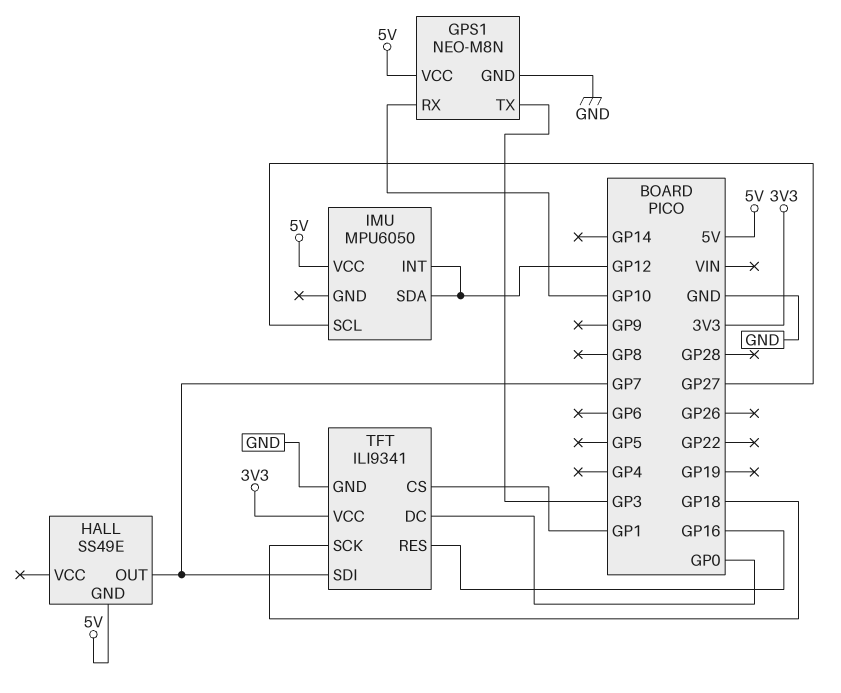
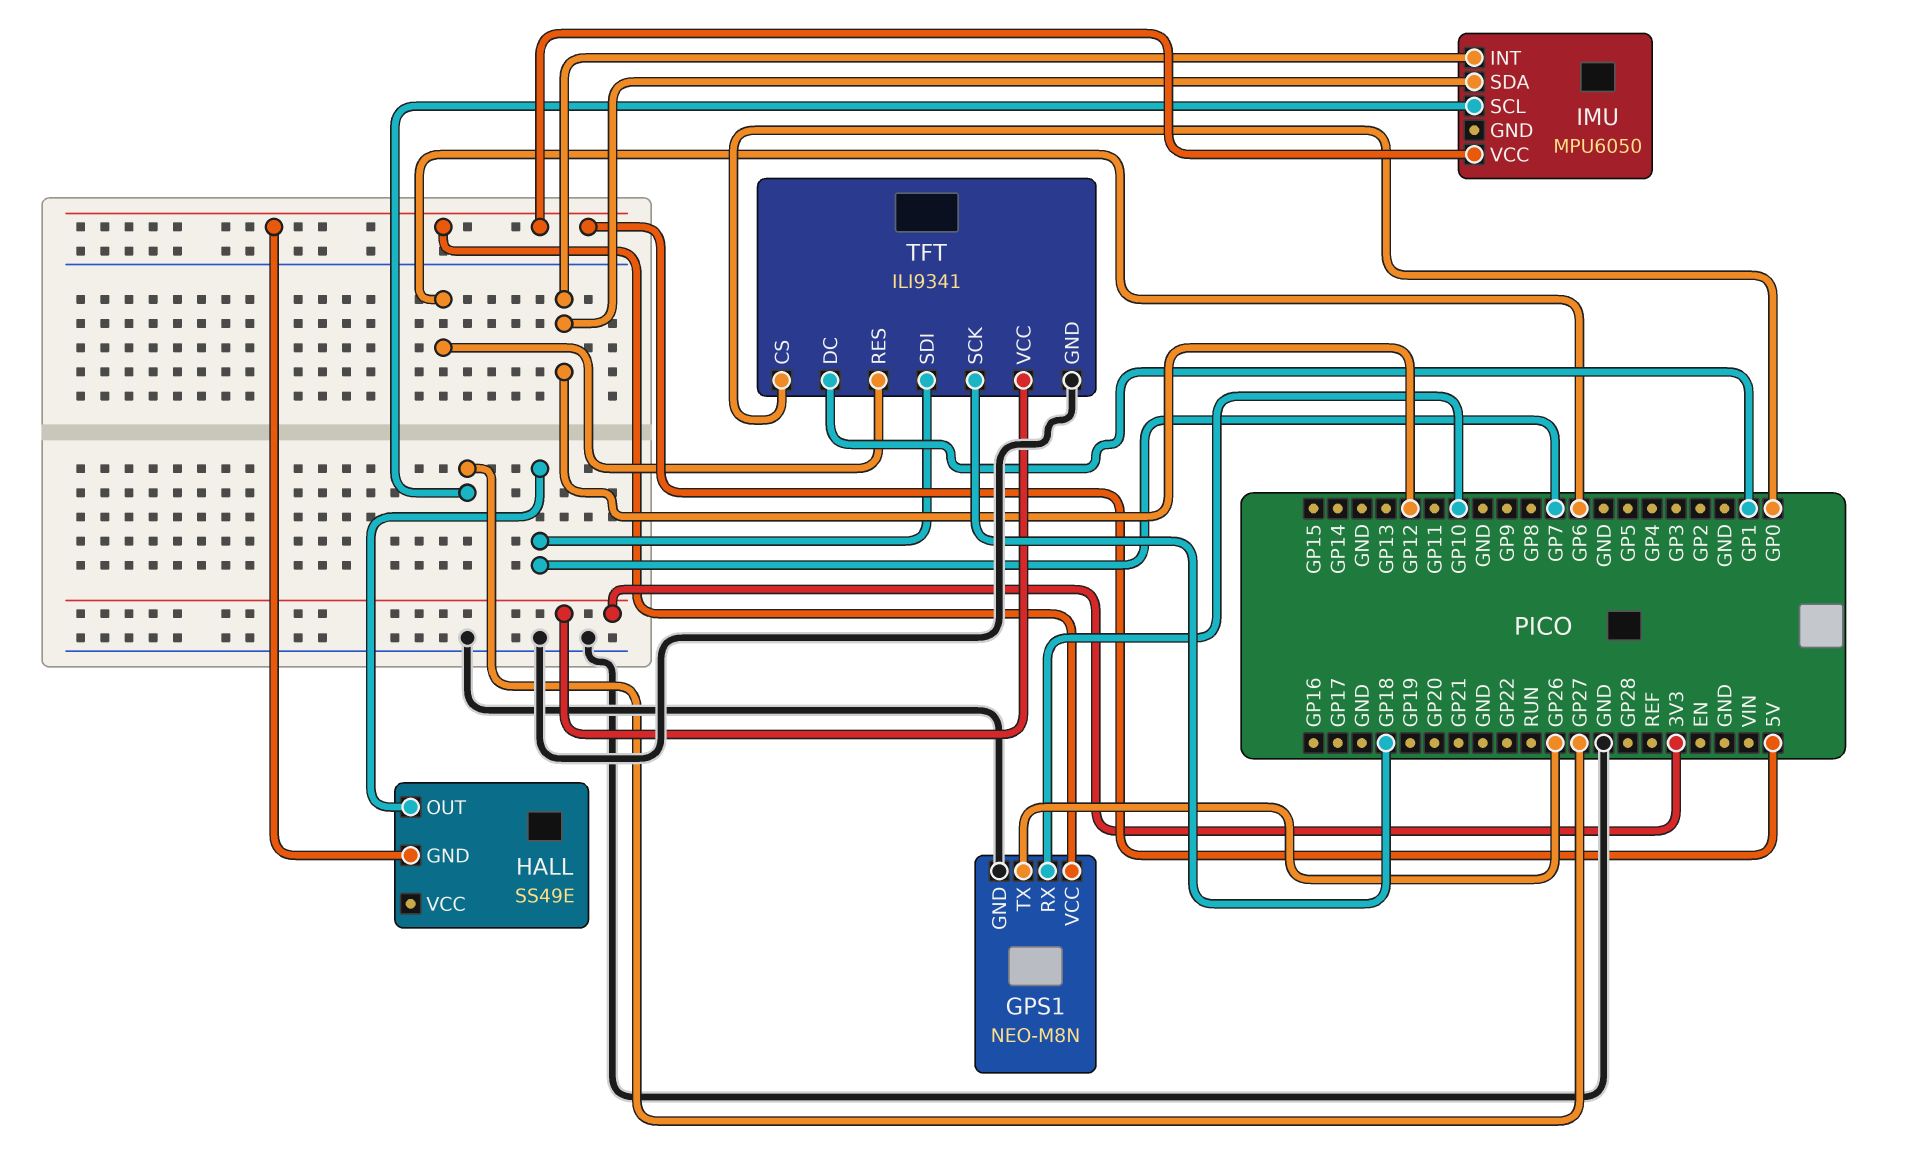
GPS1 pin TX: GP3 -> GP26
TFT pin CS: GP1 -> GP0
TFT pin DC: GP0 -> GP1
TFT pin RES: GP16 -> GP6

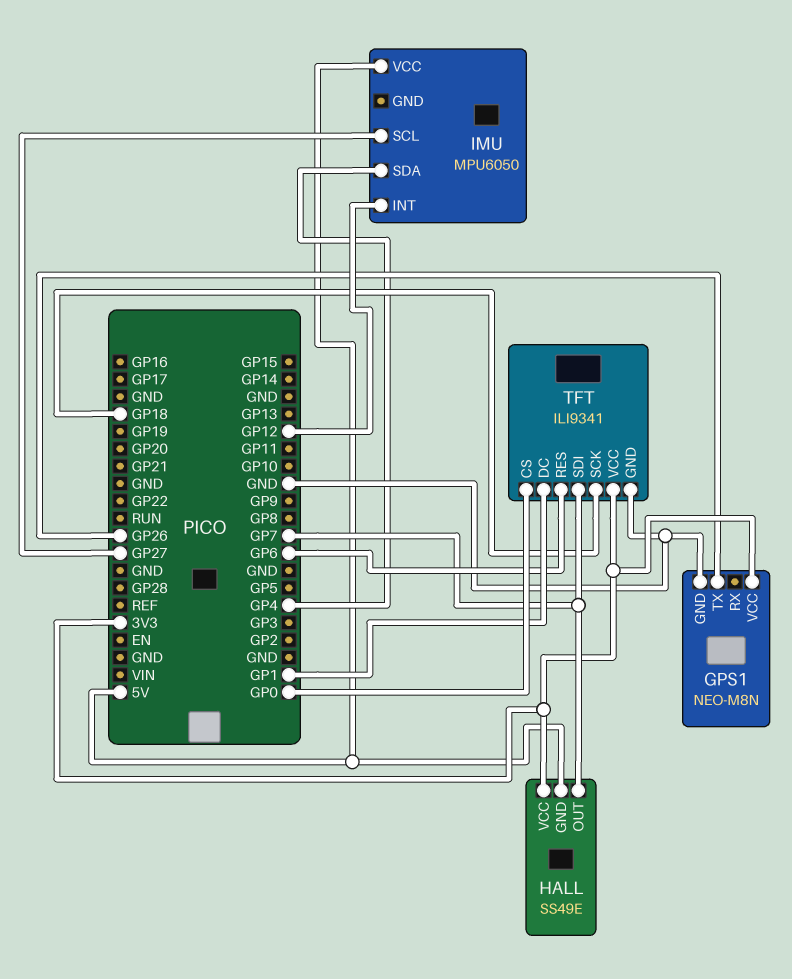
GPS1 pin RX: GP10 -> none
GPS1 pin VCC: 5V -> 3V3
HALL pin VCC: none -> 3V3
IMU pin SDA: GP12 -> GP4

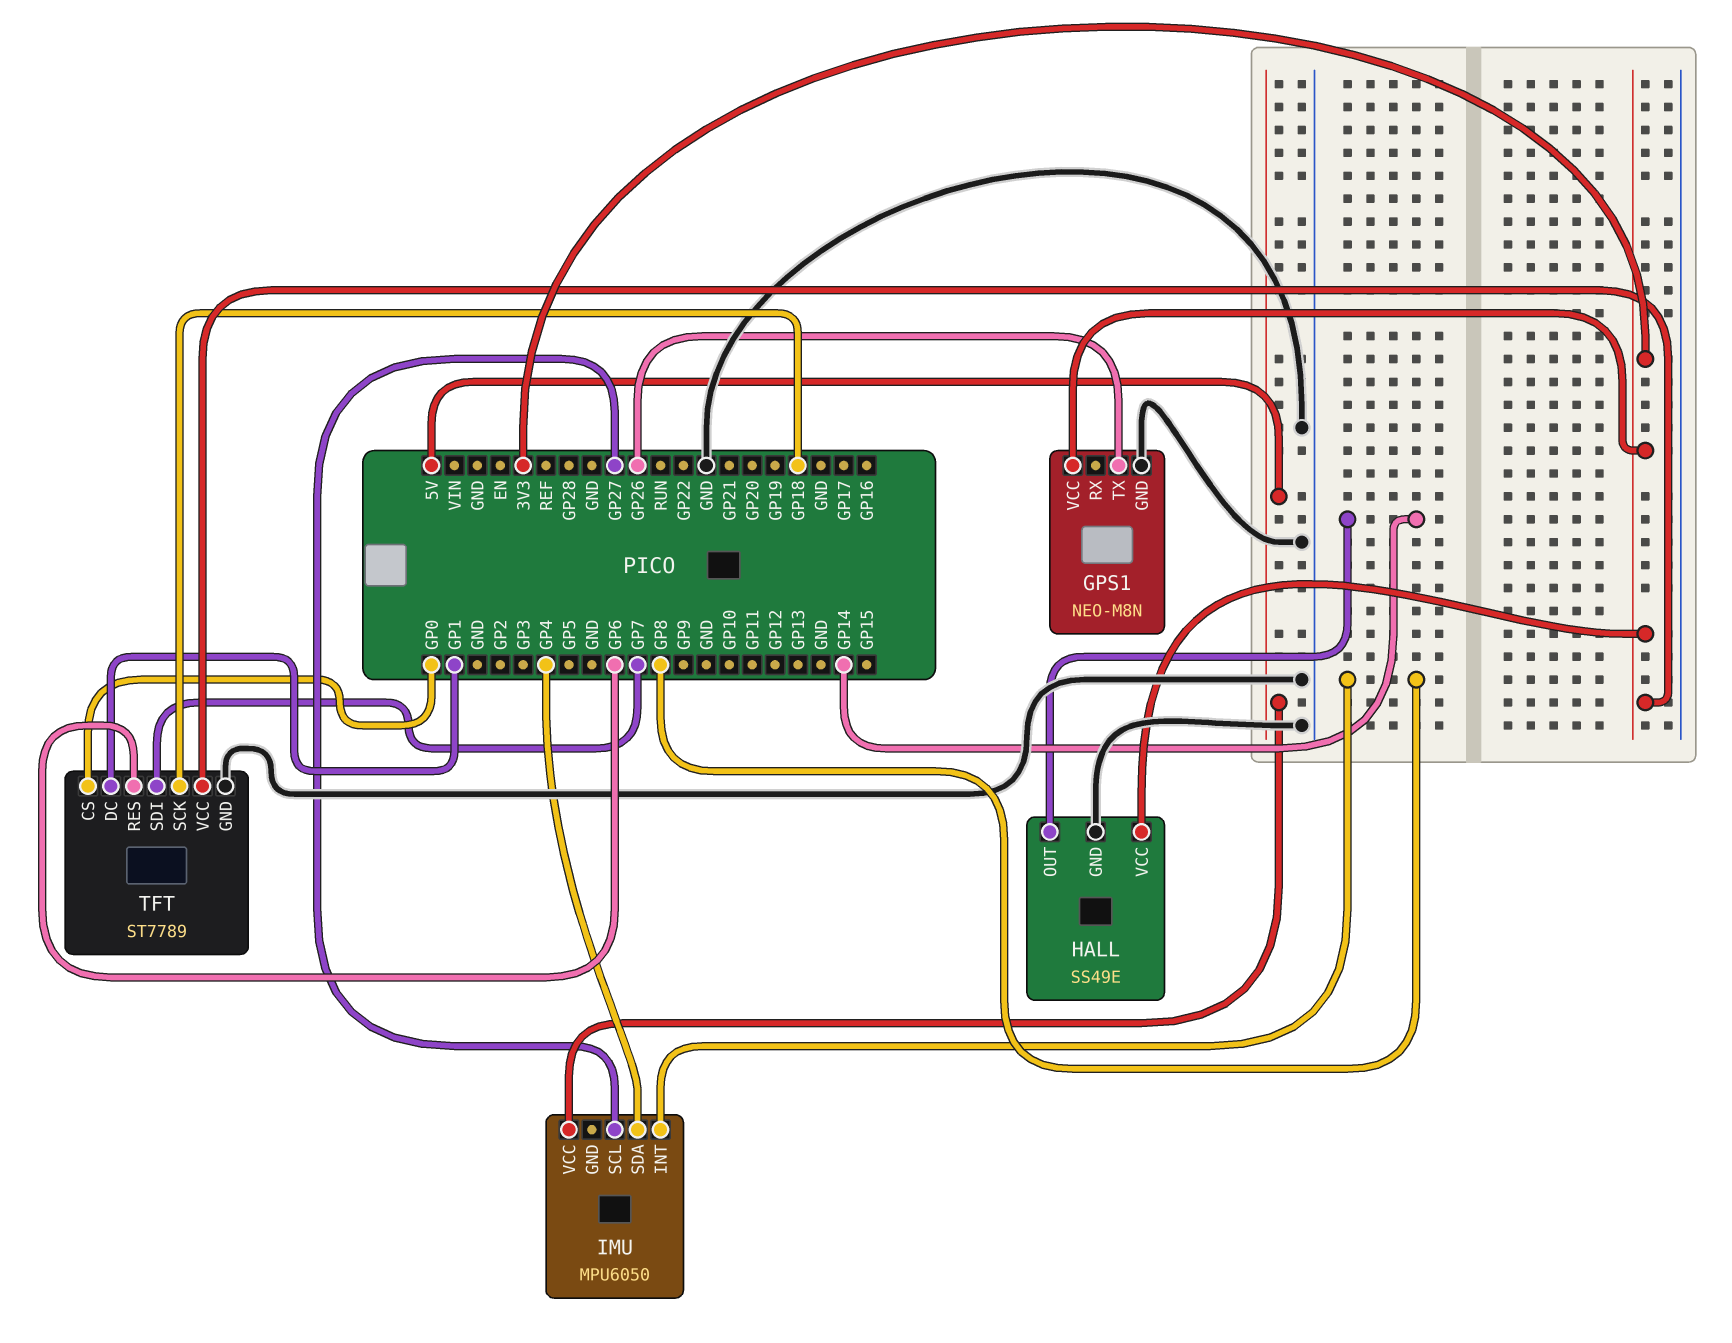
HALL pin GND: 5V -> GND
HALL pin OUT: GP7 -> GP14
IMU pin INT: GP12 -> GP8
TFT: ILI9341 -> ST7789

